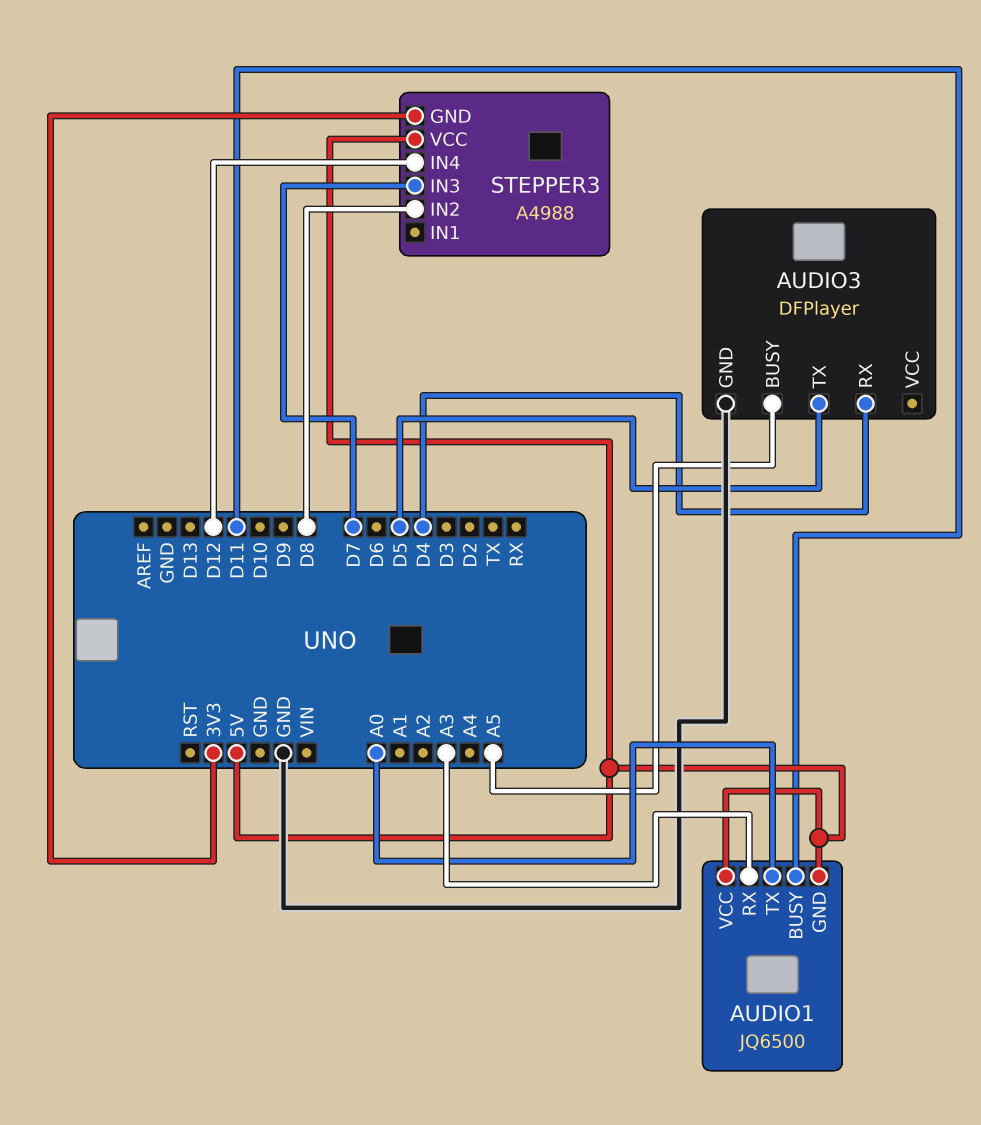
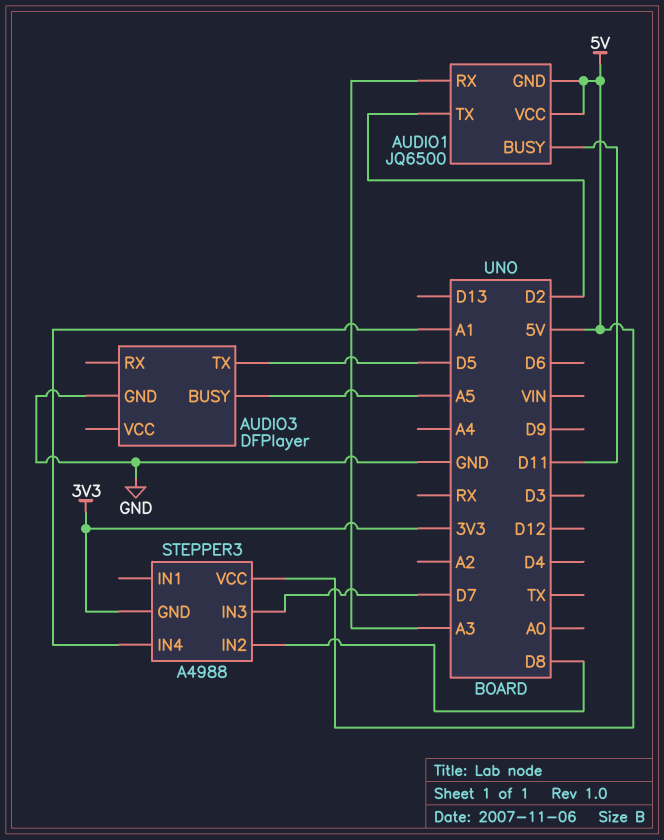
AUDIO1 pin TX: A0 -> D2
AUDIO3 pin RX: D4 -> none
STEPPER3 pin IN4: D12 -> A1

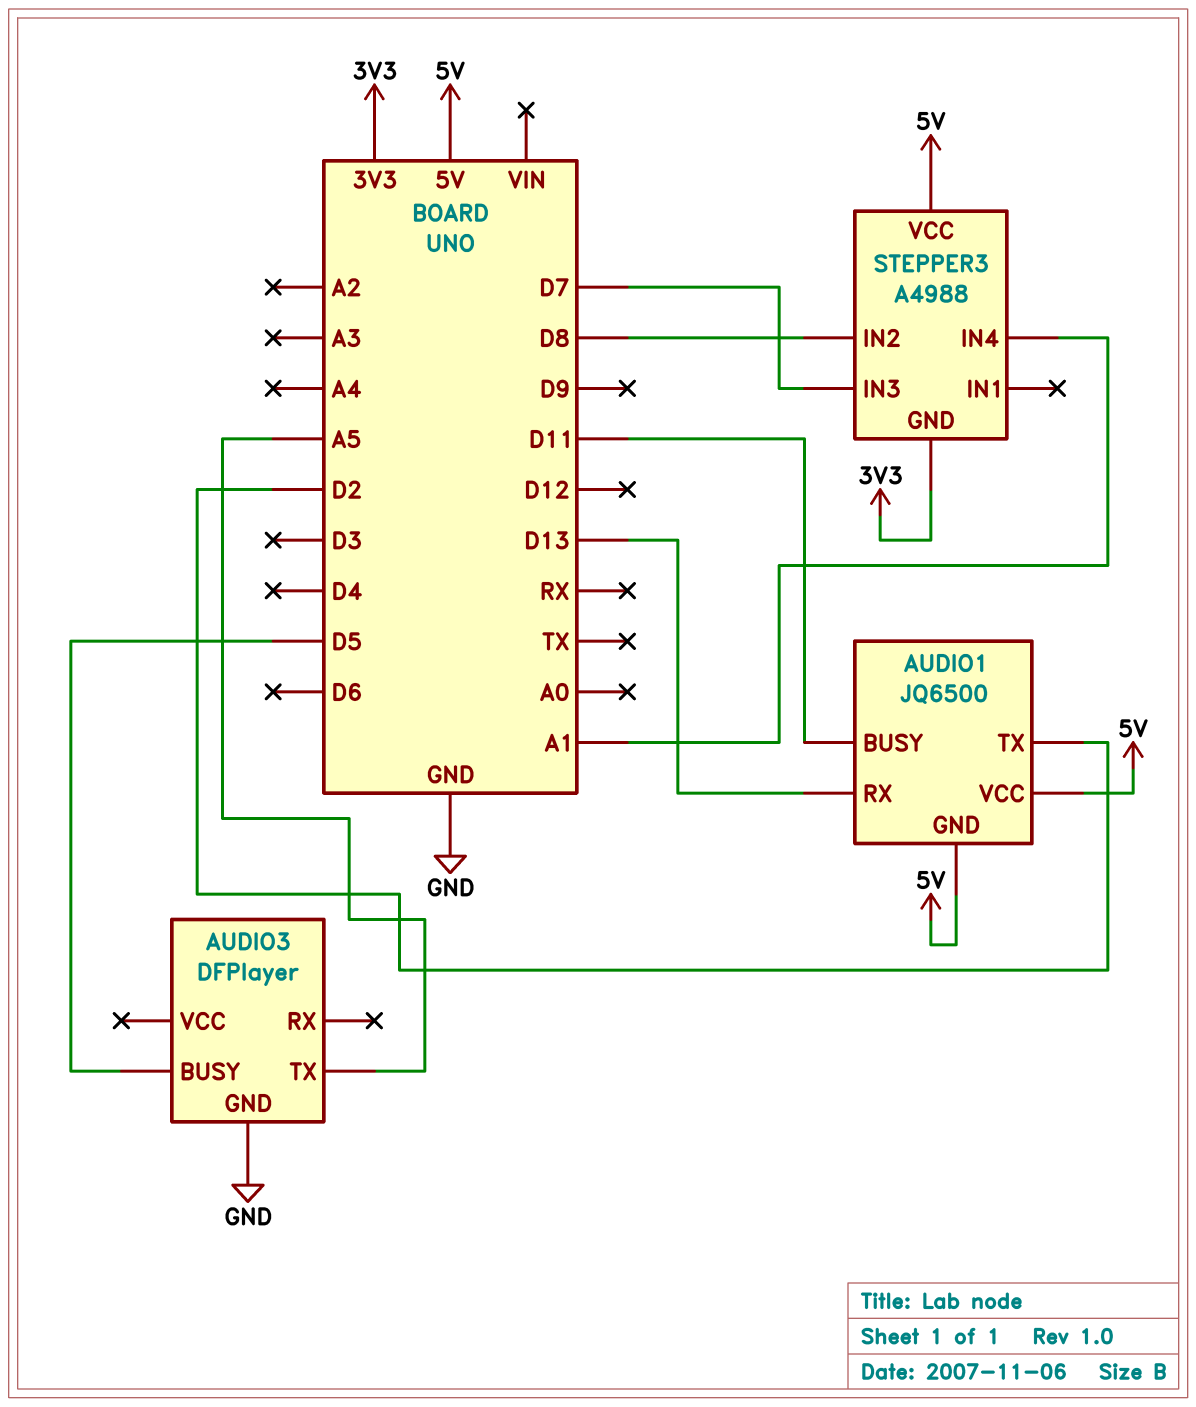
AUDIO1 pin RX: A3 -> D13
AUDIO3 pin BUSY: A5 -> D5
AUDIO3 pin TX: D5 -> A5

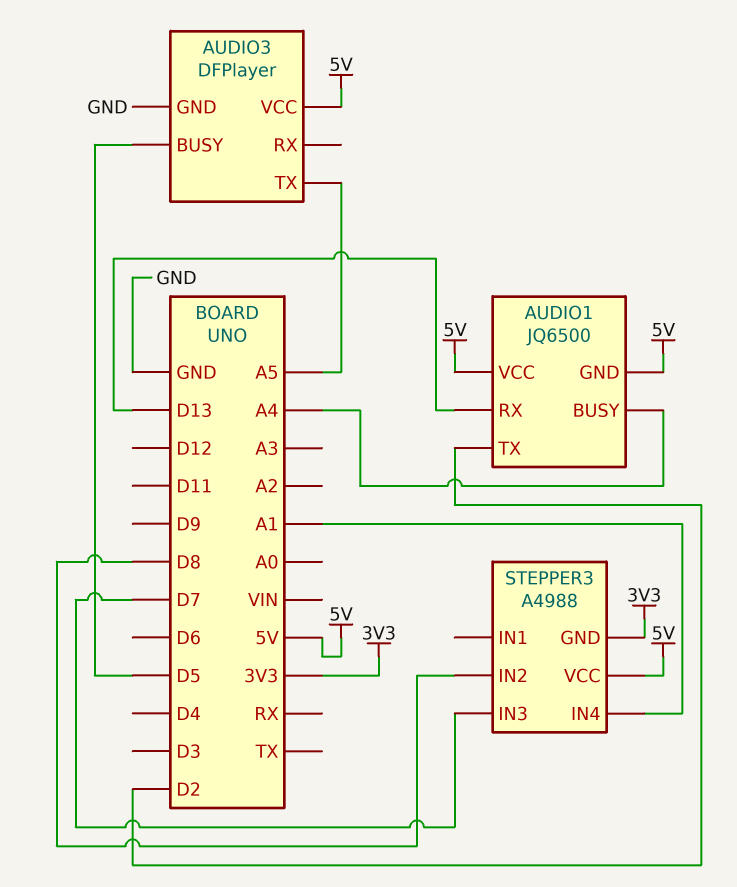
AUDIO1 pin BUSY: D11 -> A4
AUDIO3 pin VCC: none -> 5V

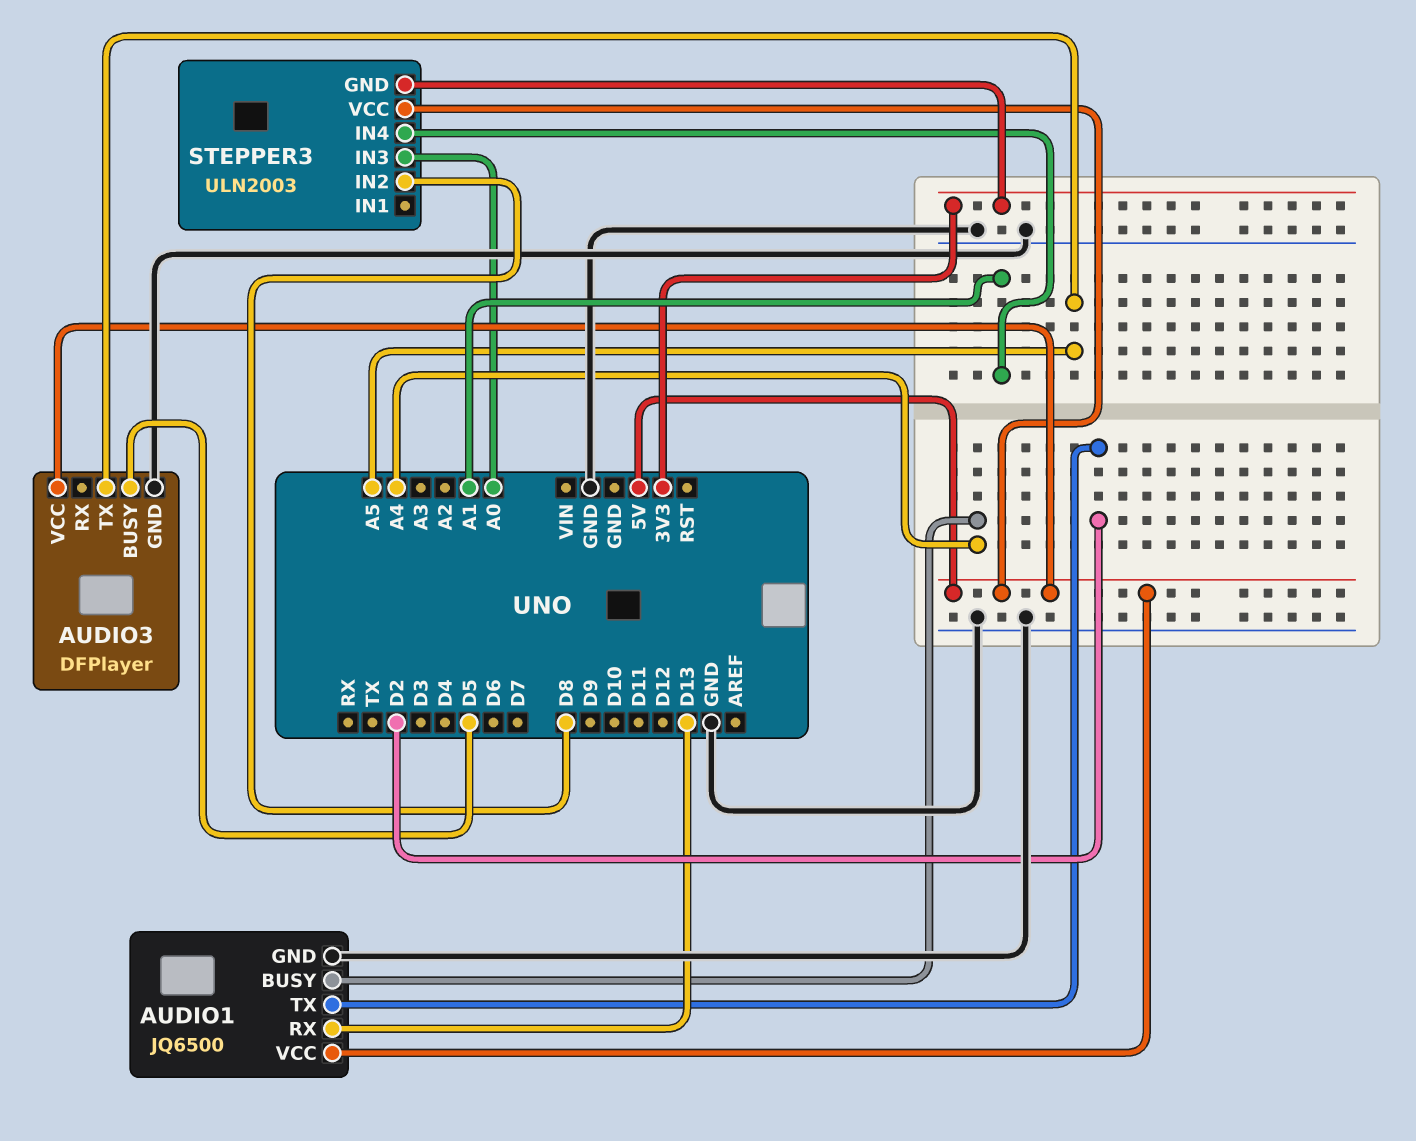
AUDIO1 pin GND: 5V -> GND
STEPPER3: A4988 -> ULN2003
STEPPER3 pin IN3: D7 -> A0

